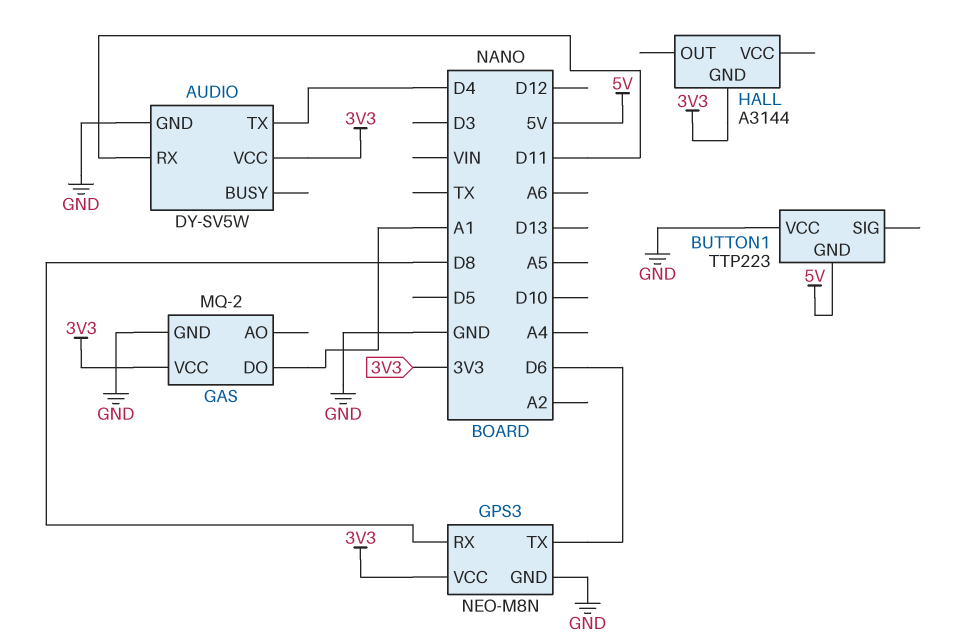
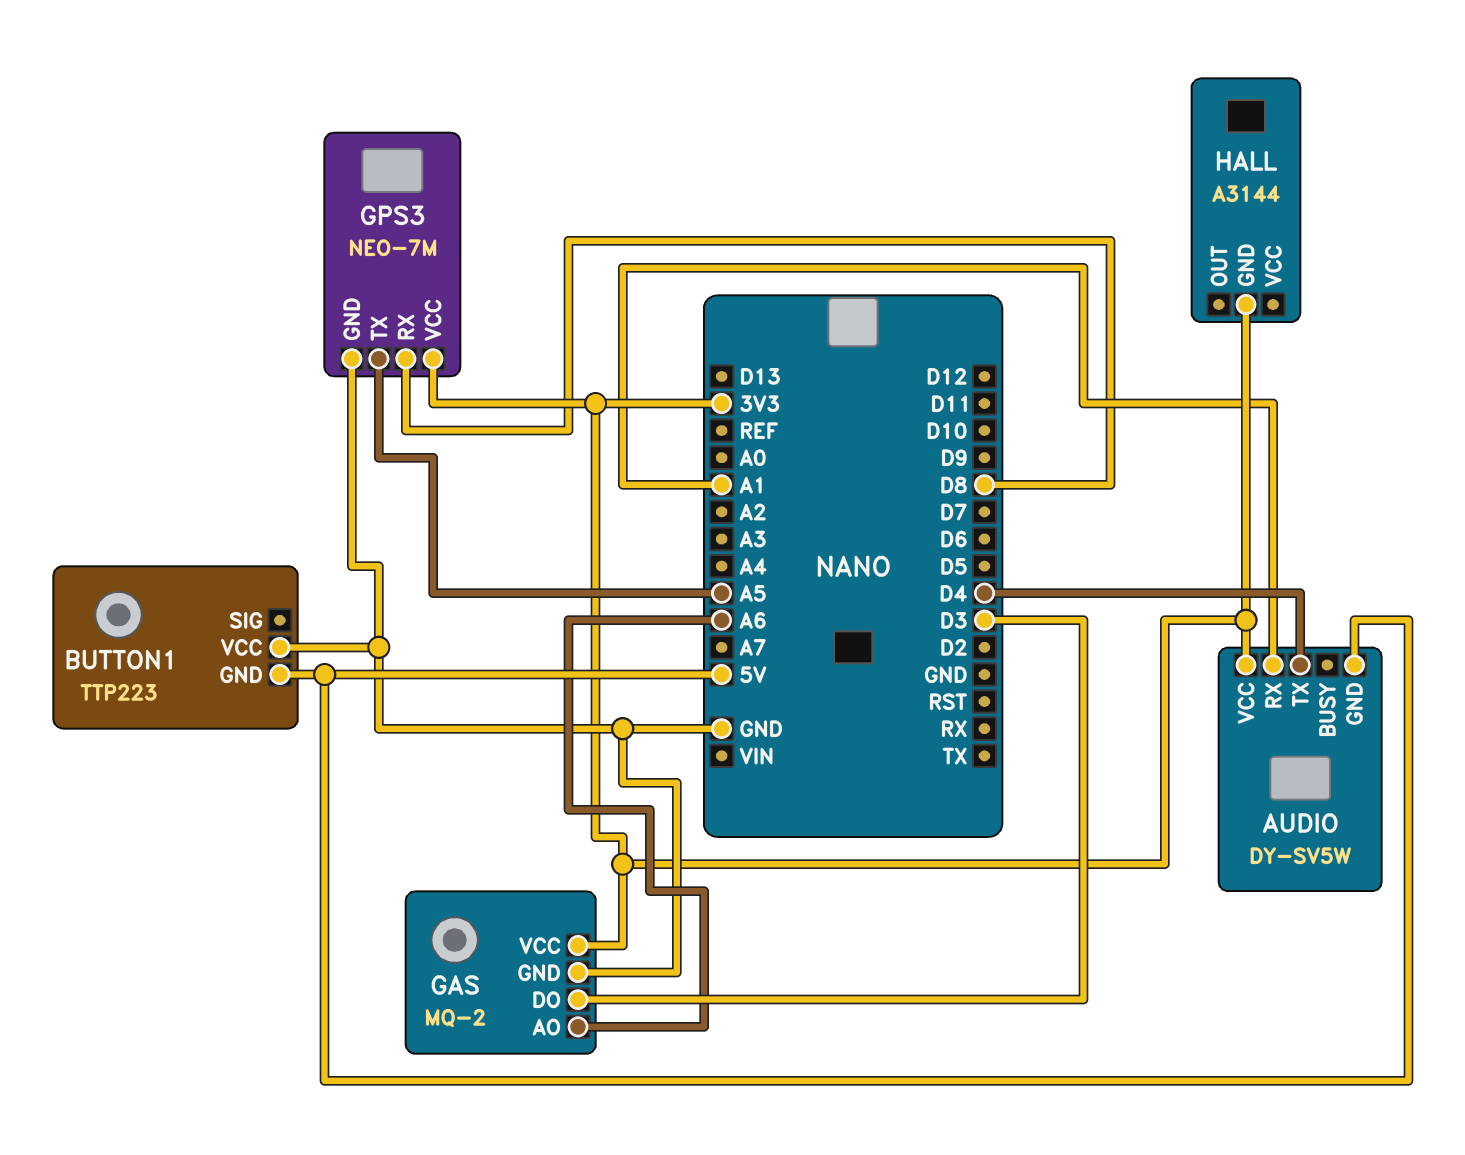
AUDIO pin GND: GND -> 5V
AUDIO pin RX: D11 -> A1
GAS pin AO: none -> A6
GAS pin DO: A1 -> D3
GPS3: NEO-M8N -> NEO-7M
GPS3 pin TX: D6 -> A5

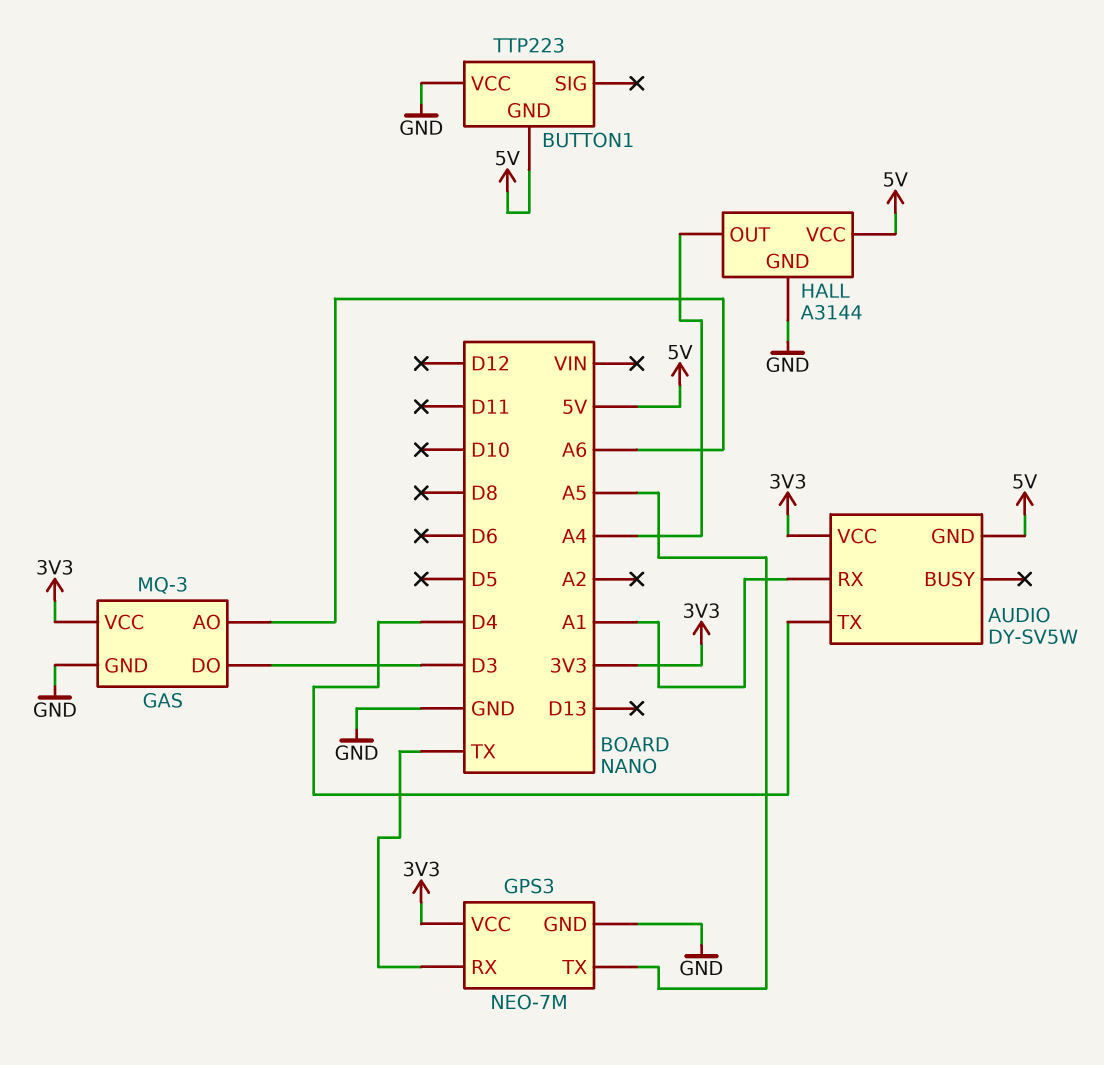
GAS: MQ-2 -> MQ-3
GPS3 pin RX: D8 -> TX
HALL pin GND: 3V3 -> GND
HALL pin OUT: none -> A4
HALL pin VCC: none -> 5V

